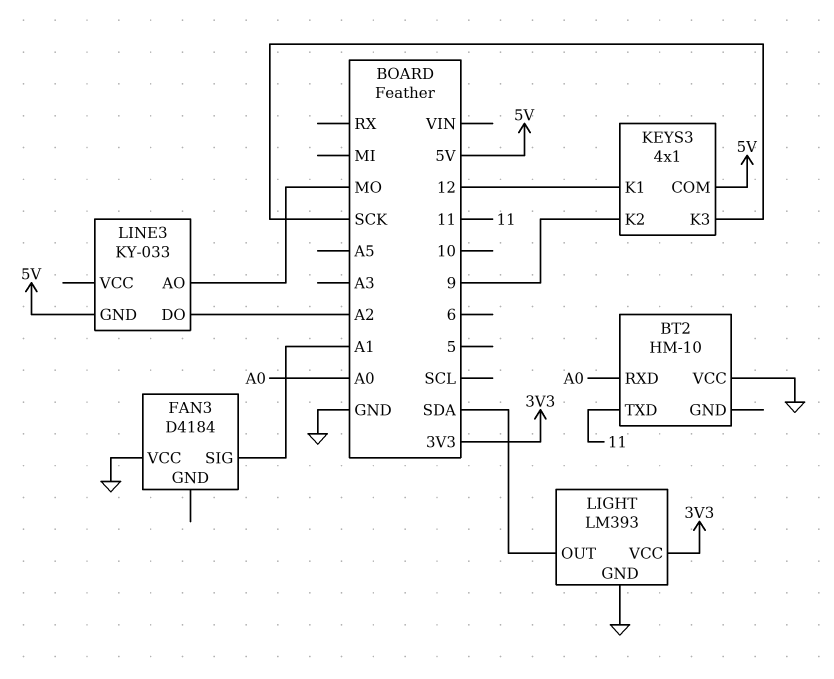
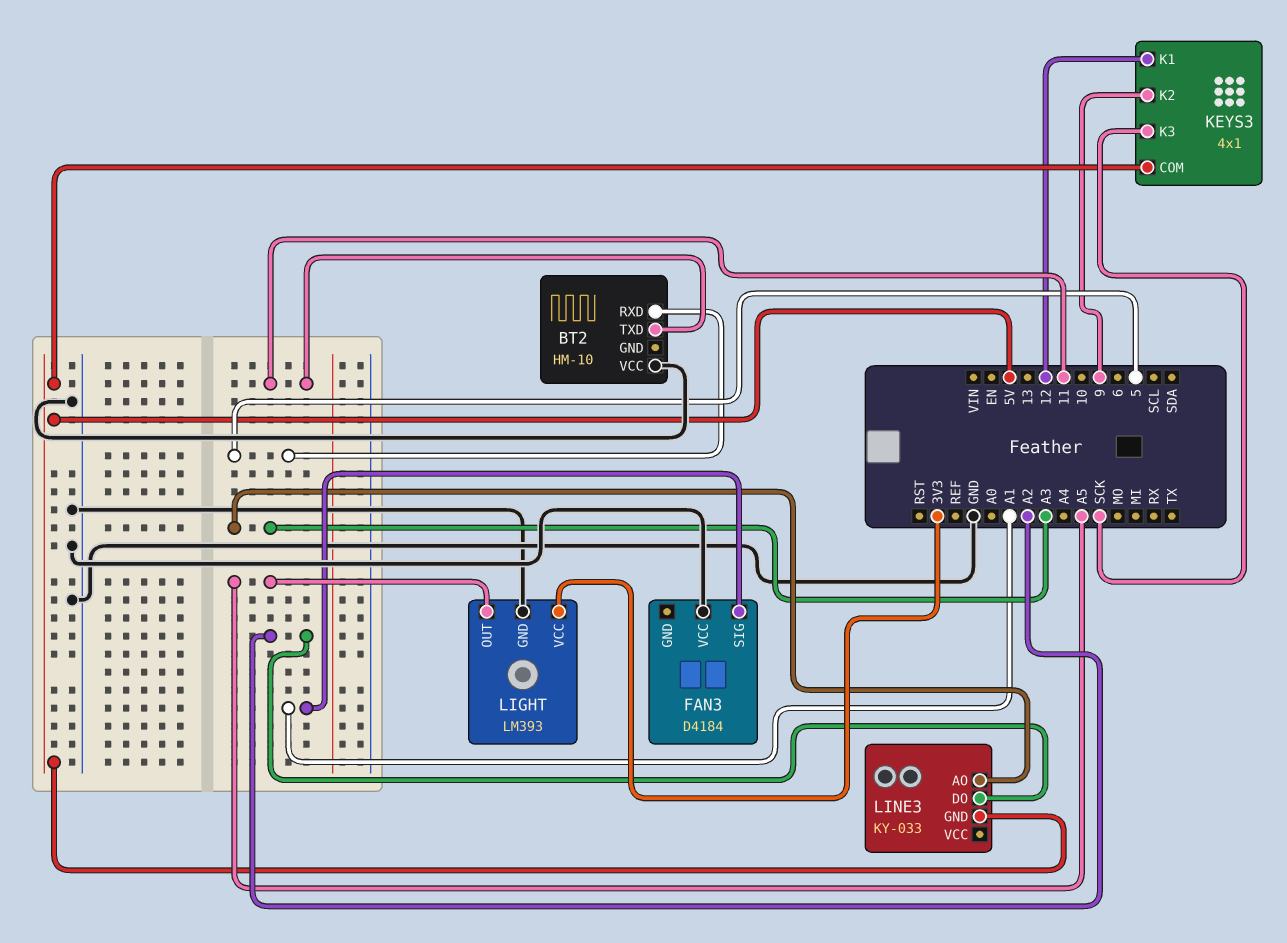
BT2 pin RXD: A0 -> 5
LIGHT pin OUT: SDA -> A5
LINE3 pin AO: MO -> A3

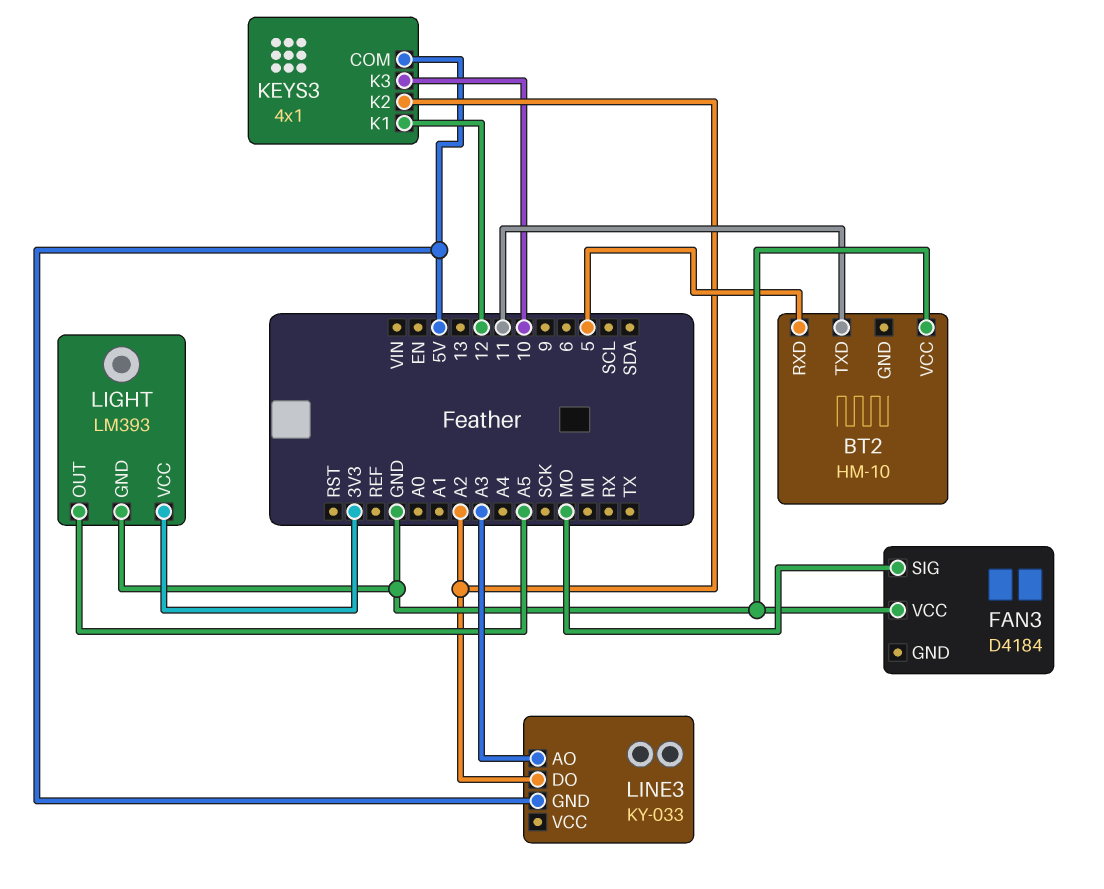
FAN3 pin SIG: A1 -> MO
KEYS3 pin K2: 9 -> A2
KEYS3 pin K3: SCK -> 10

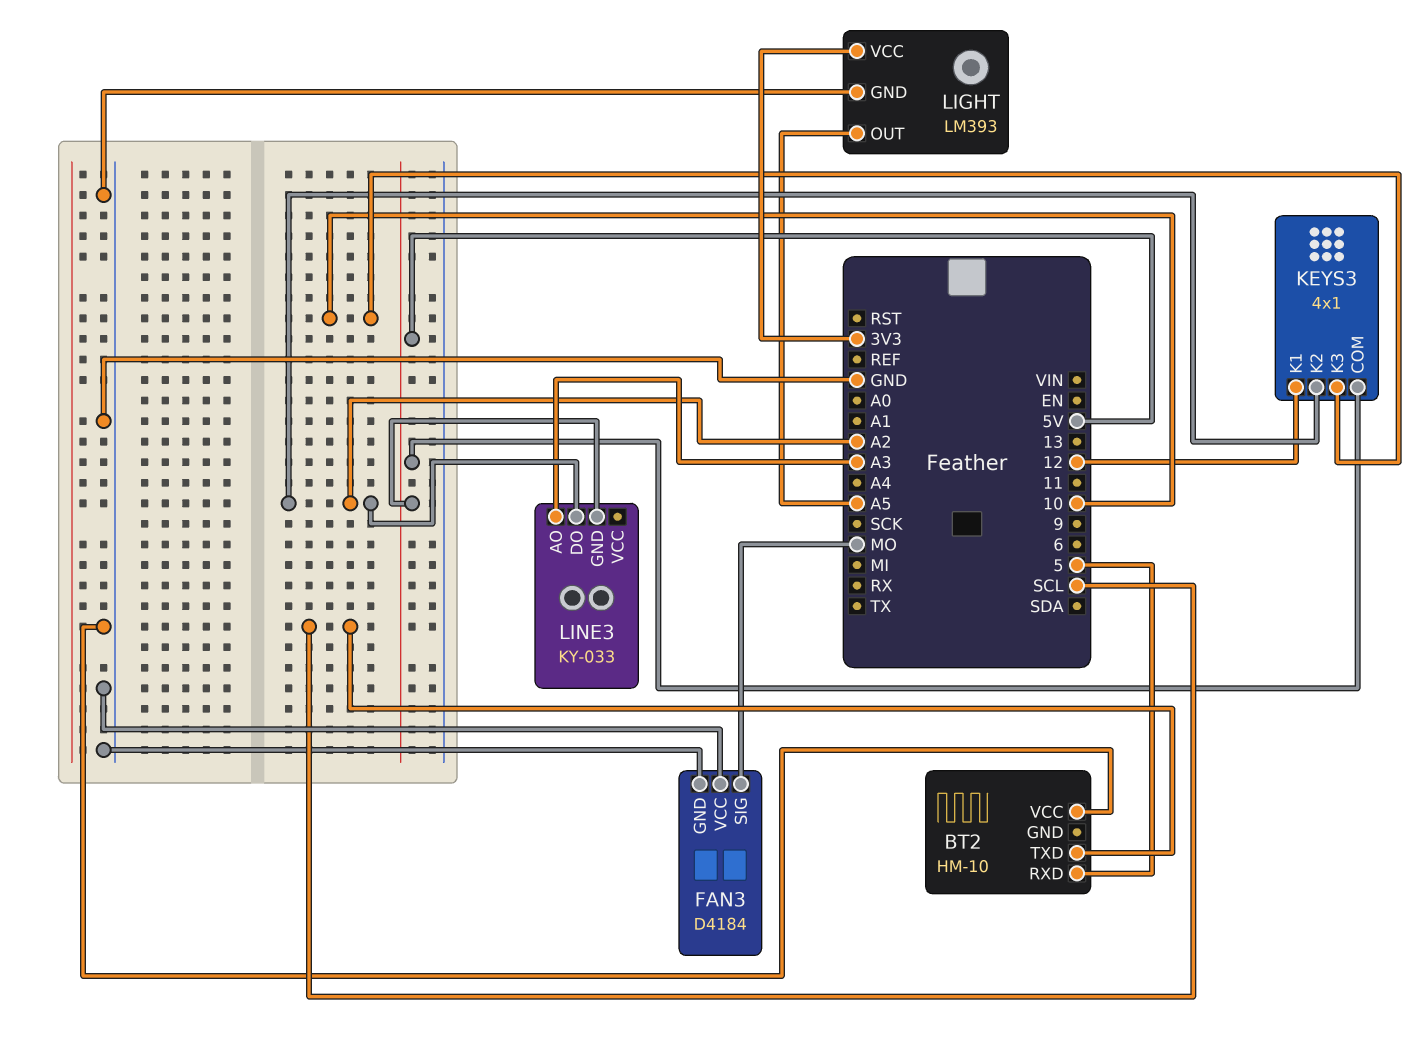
BT2 pin TXD: 11 -> SCL
FAN3 pin GND: none -> GND

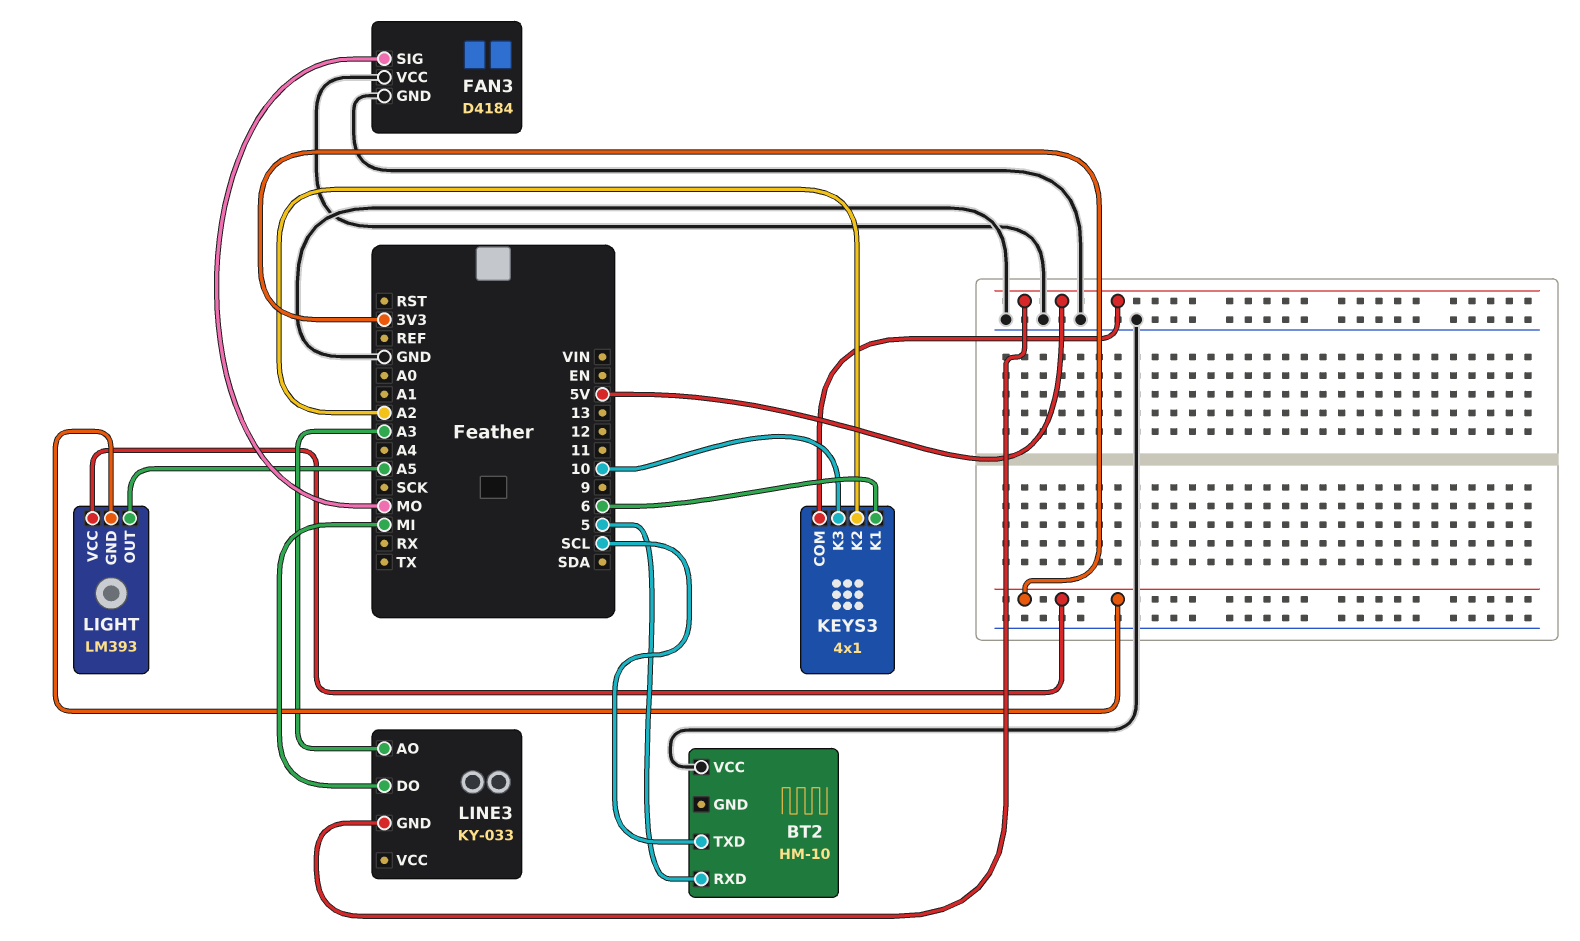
KEYS3 pin K1: 12 -> 6
LIGHT pin GND: GND -> 3V3
LINE3 pin DO: A2 -> MI

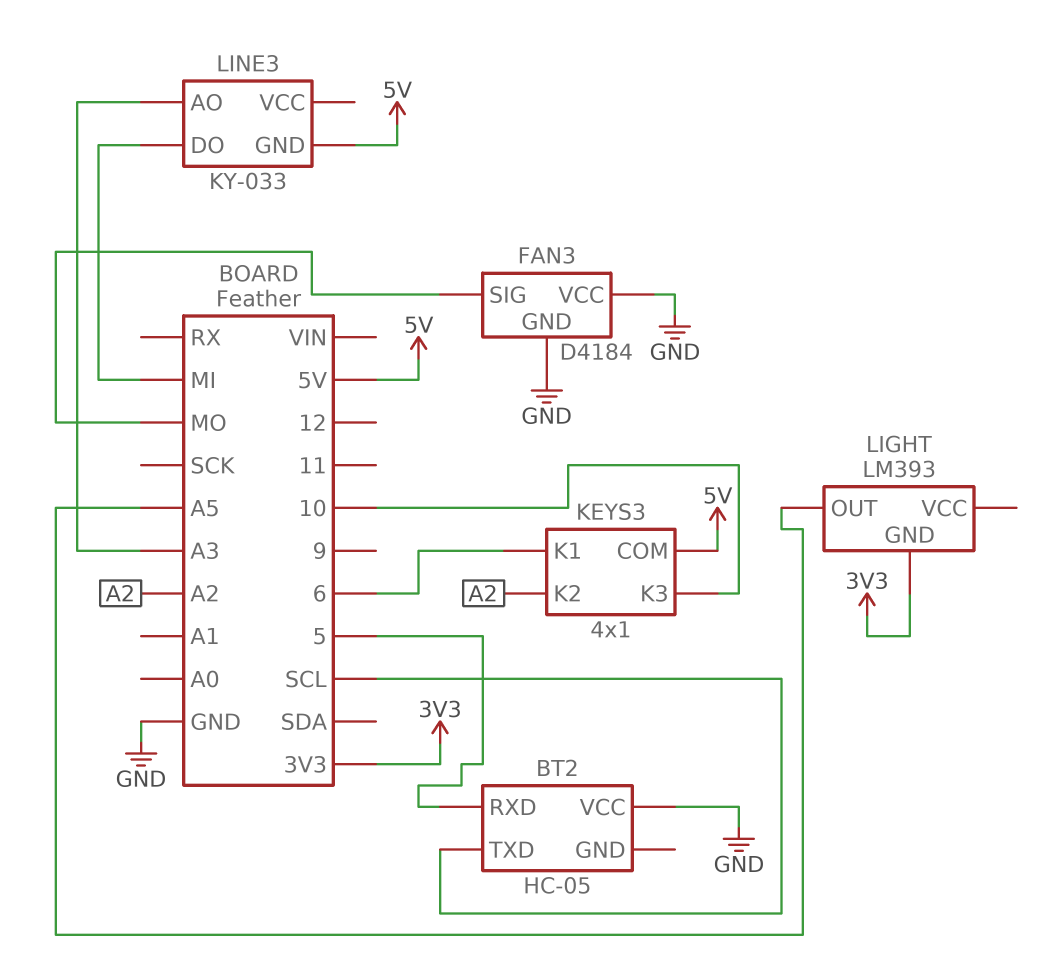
BT2: HM-10 -> HC-05
LIGHT pin VCC: 3V3 -> none

